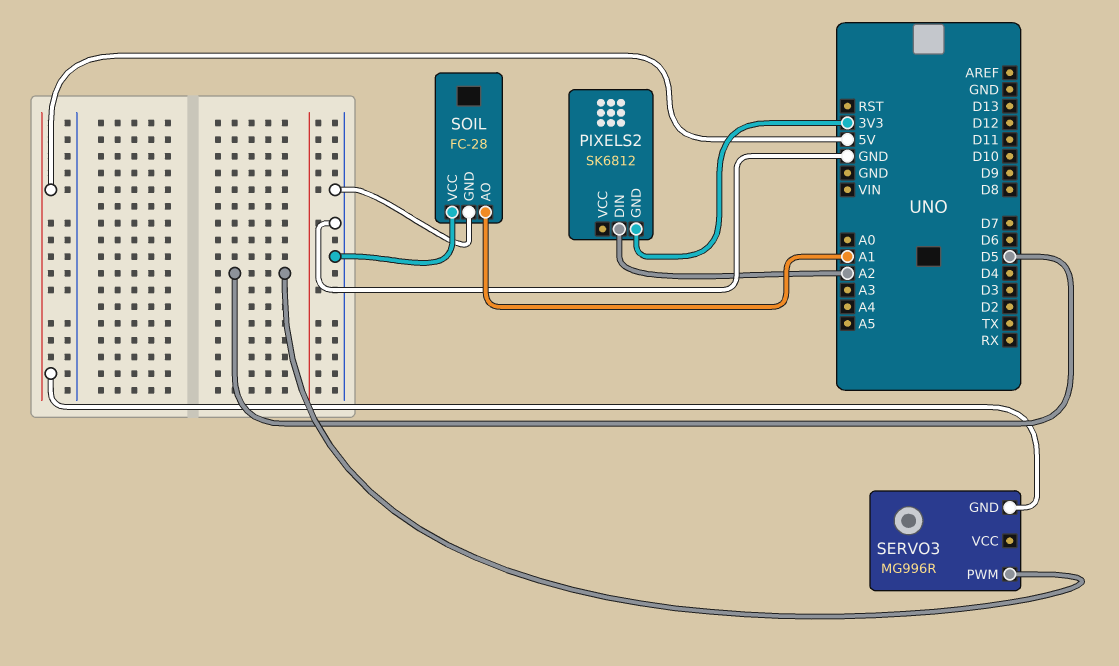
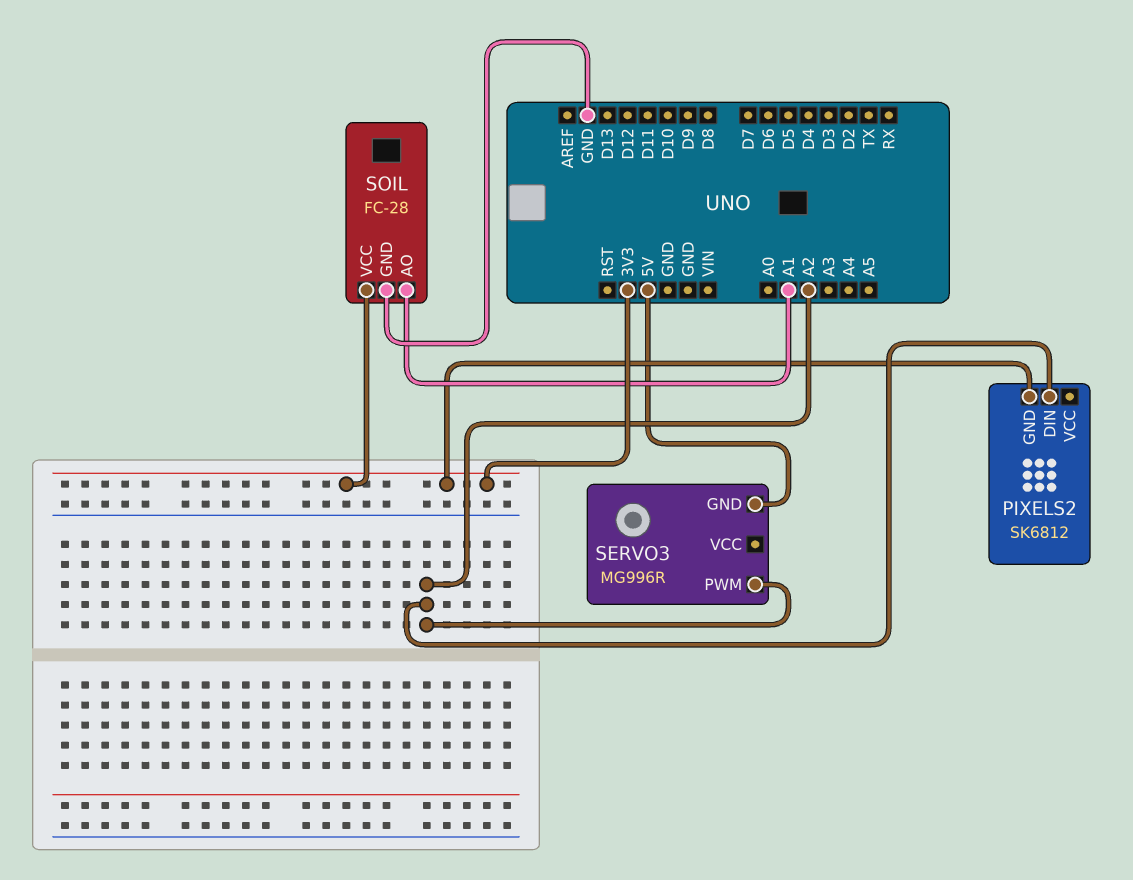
SERVO3 pin PWM: D5 -> A2
SOIL pin VCC: GND -> 3V3

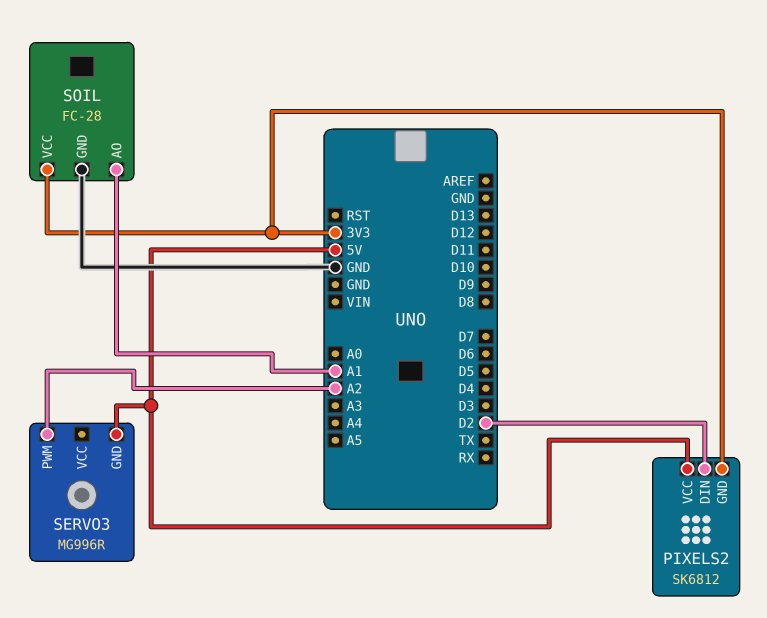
PIXELS2 pin DIN: A2 -> D2
PIXELS2 pin VCC: none -> 5V

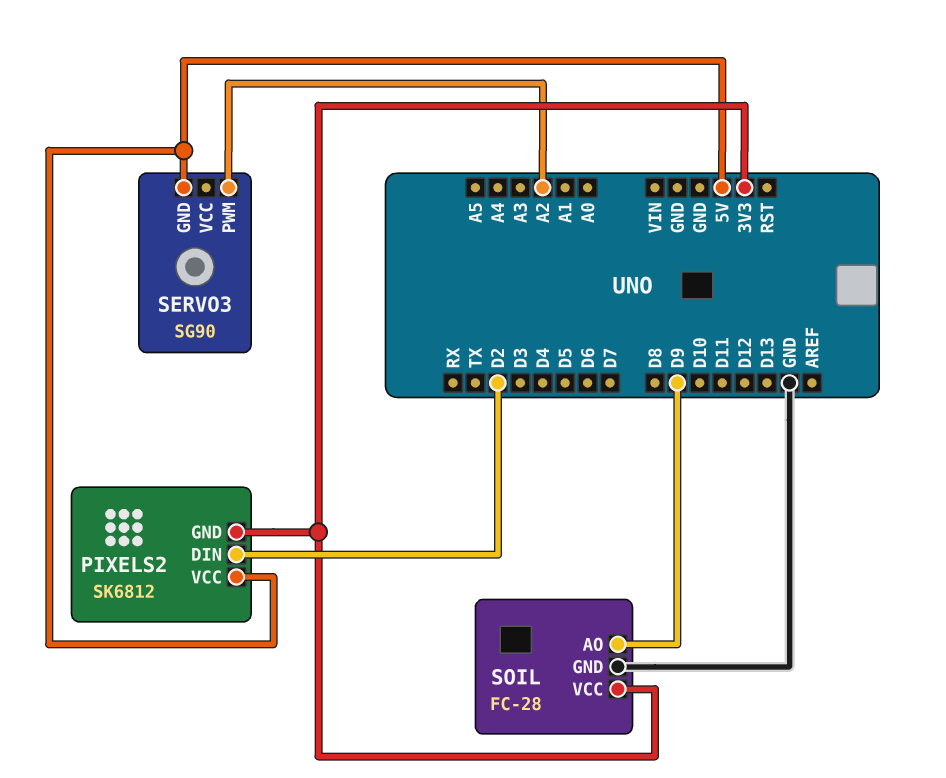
SERVO3: MG996R -> SG90
SOIL pin AO: A1 -> D9

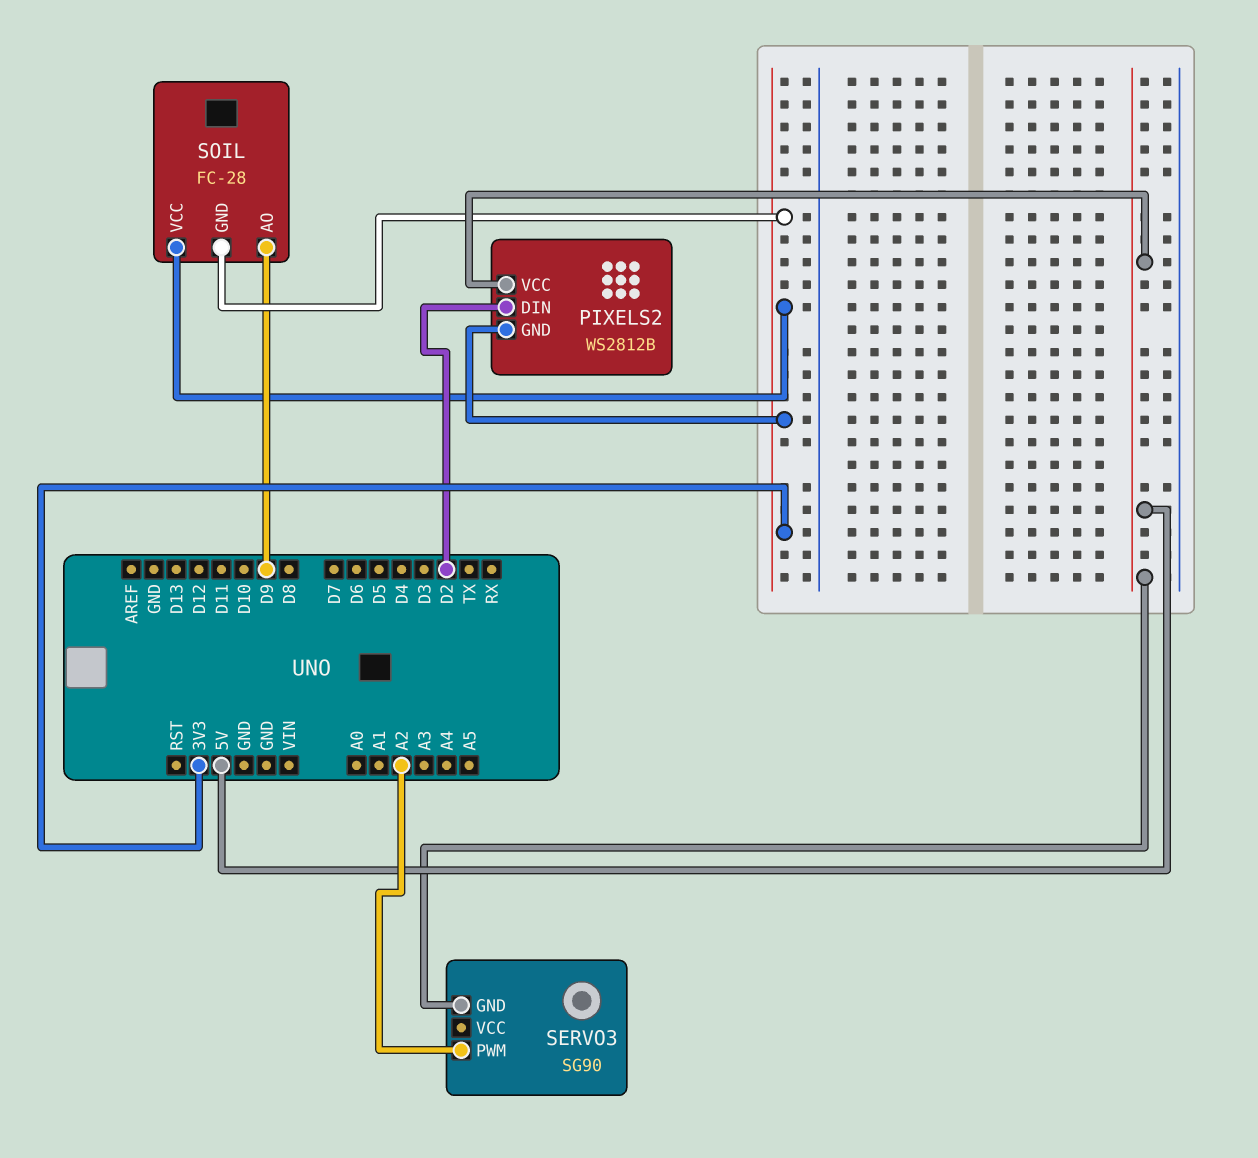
PIXELS2: SK6812 -> WS2812B
SOIL pin GND: GND -> 3V3

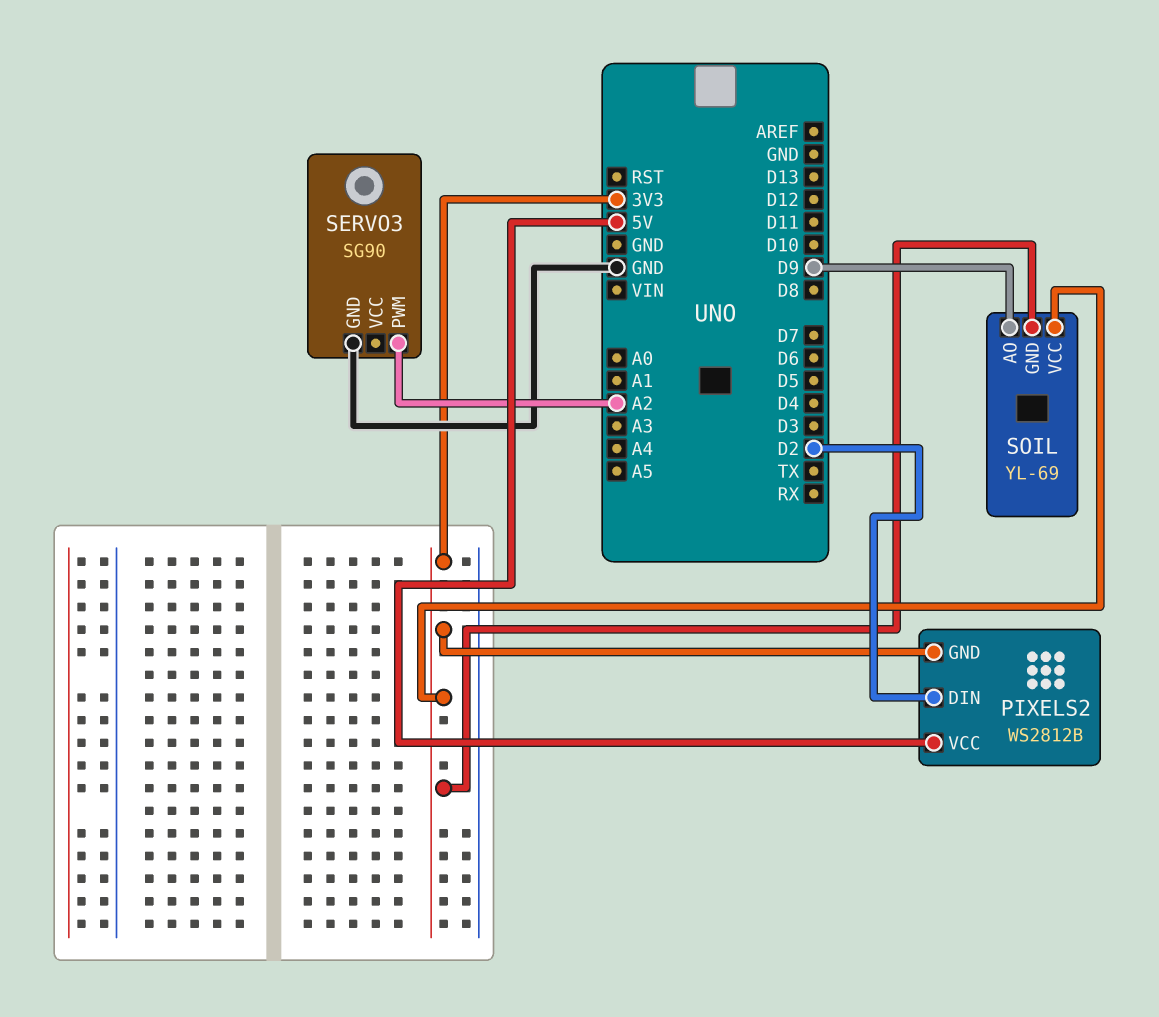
SERVO3 pin GND: 5V -> GND
SOIL: FC-28 -> YL-69

